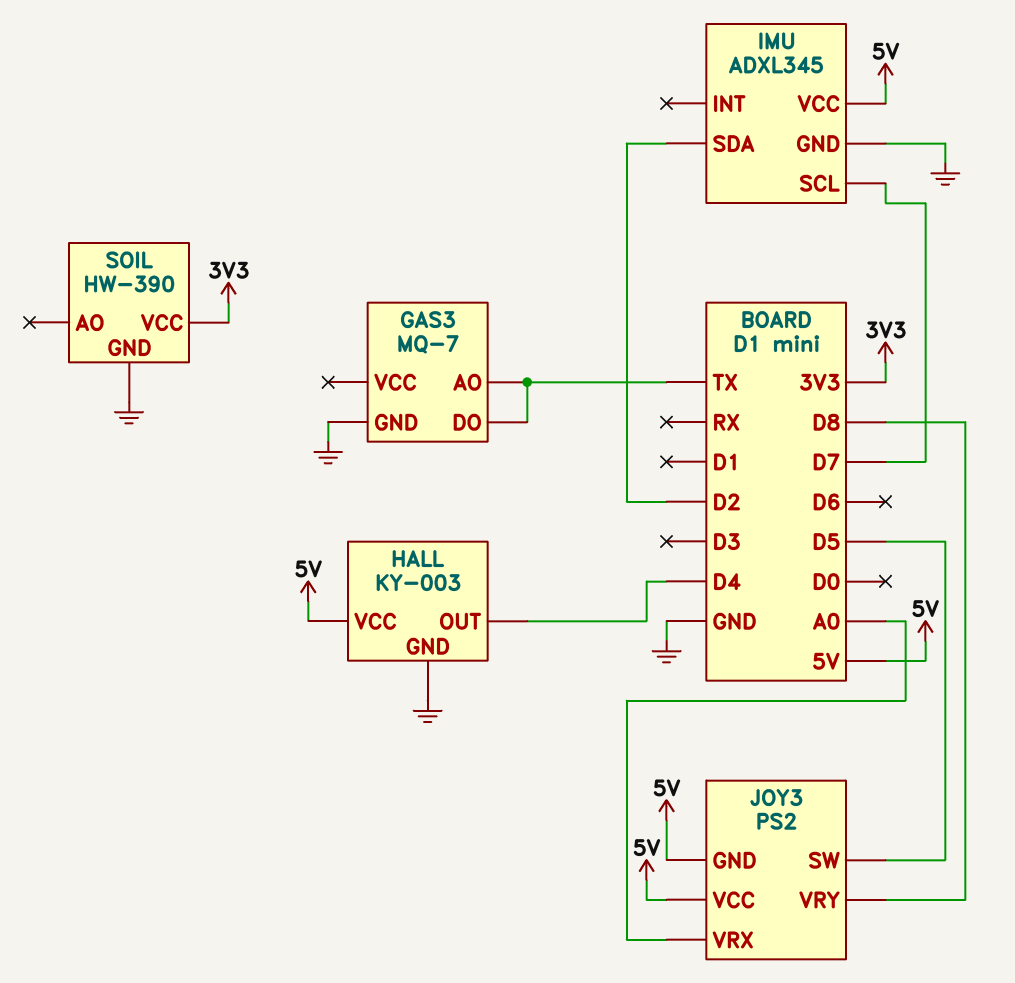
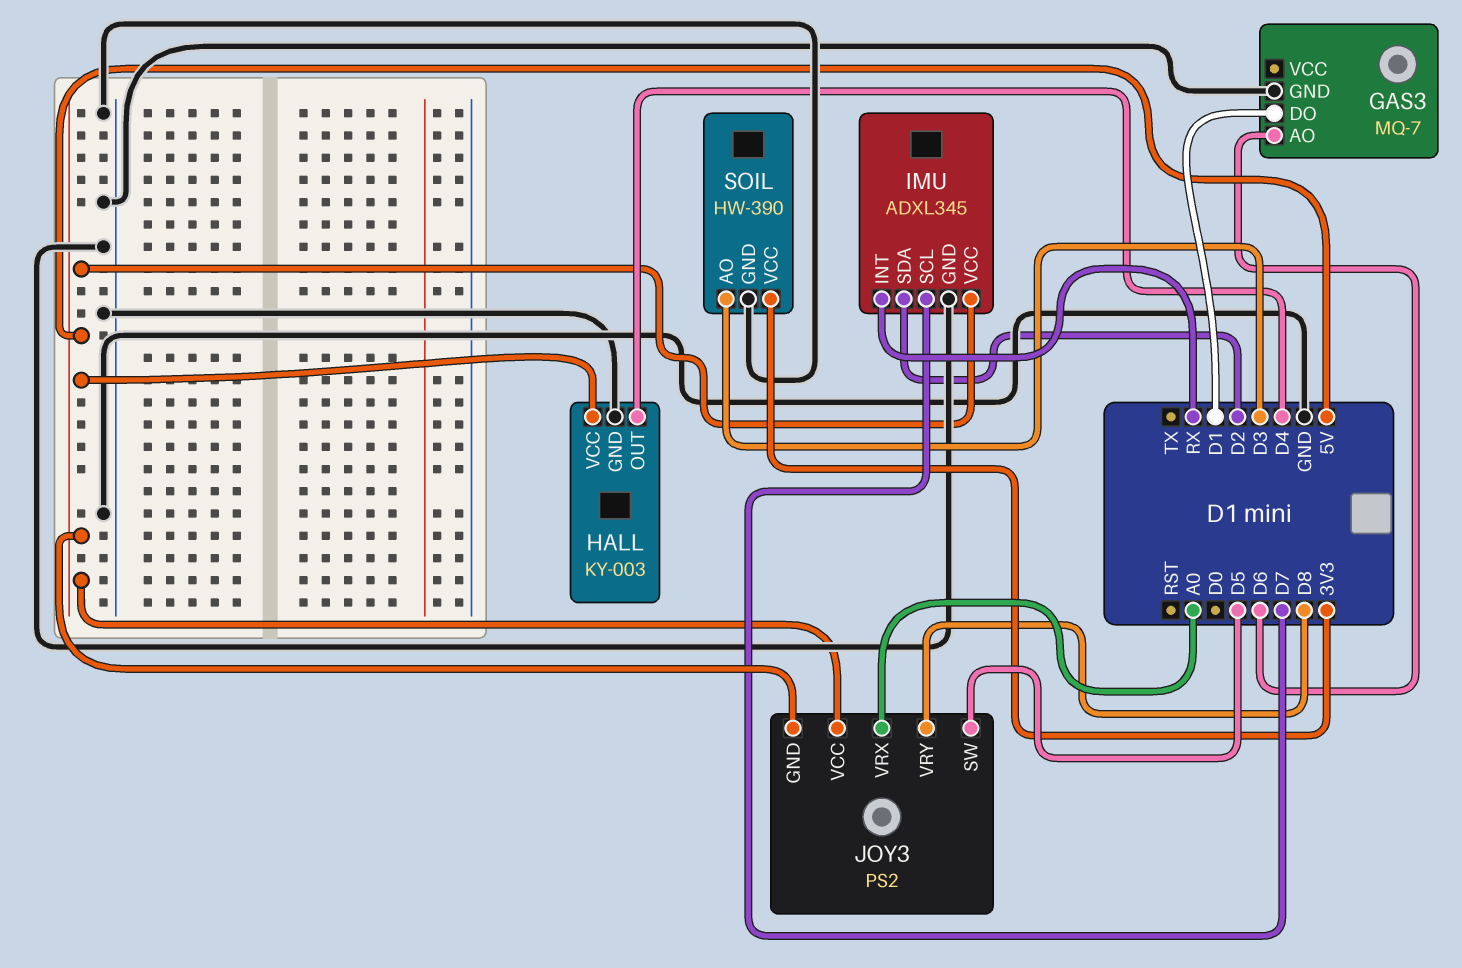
GAS3 pin AO: TX -> D6
GAS3 pin DO: TX -> D1
IMU pin INT: none -> RX
SOIL pin AO: none -> D3

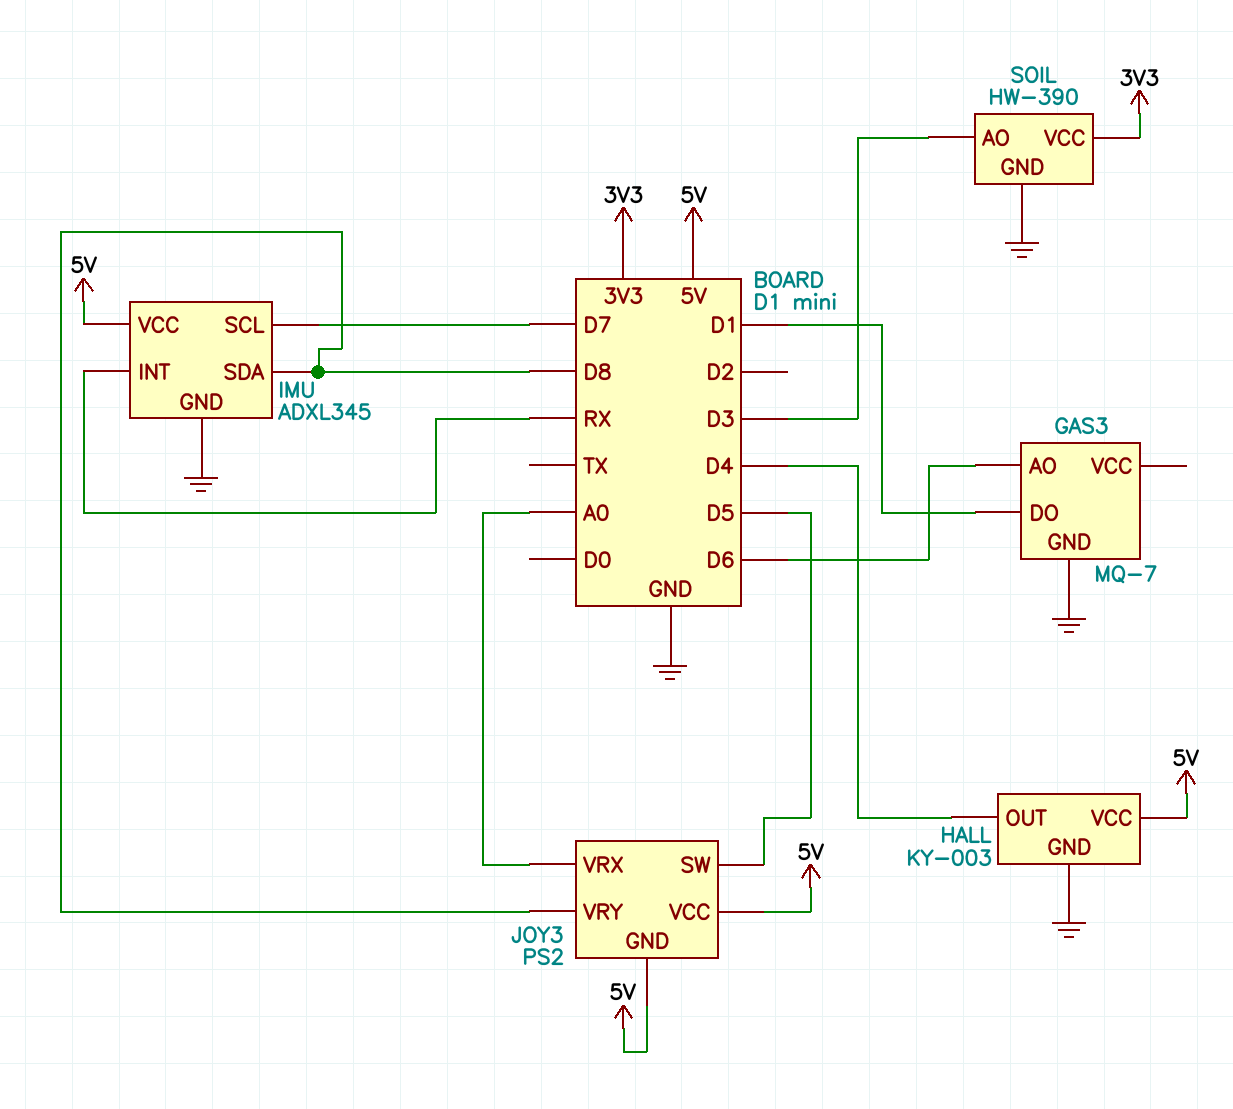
IMU pin SDA: D2 -> D8

